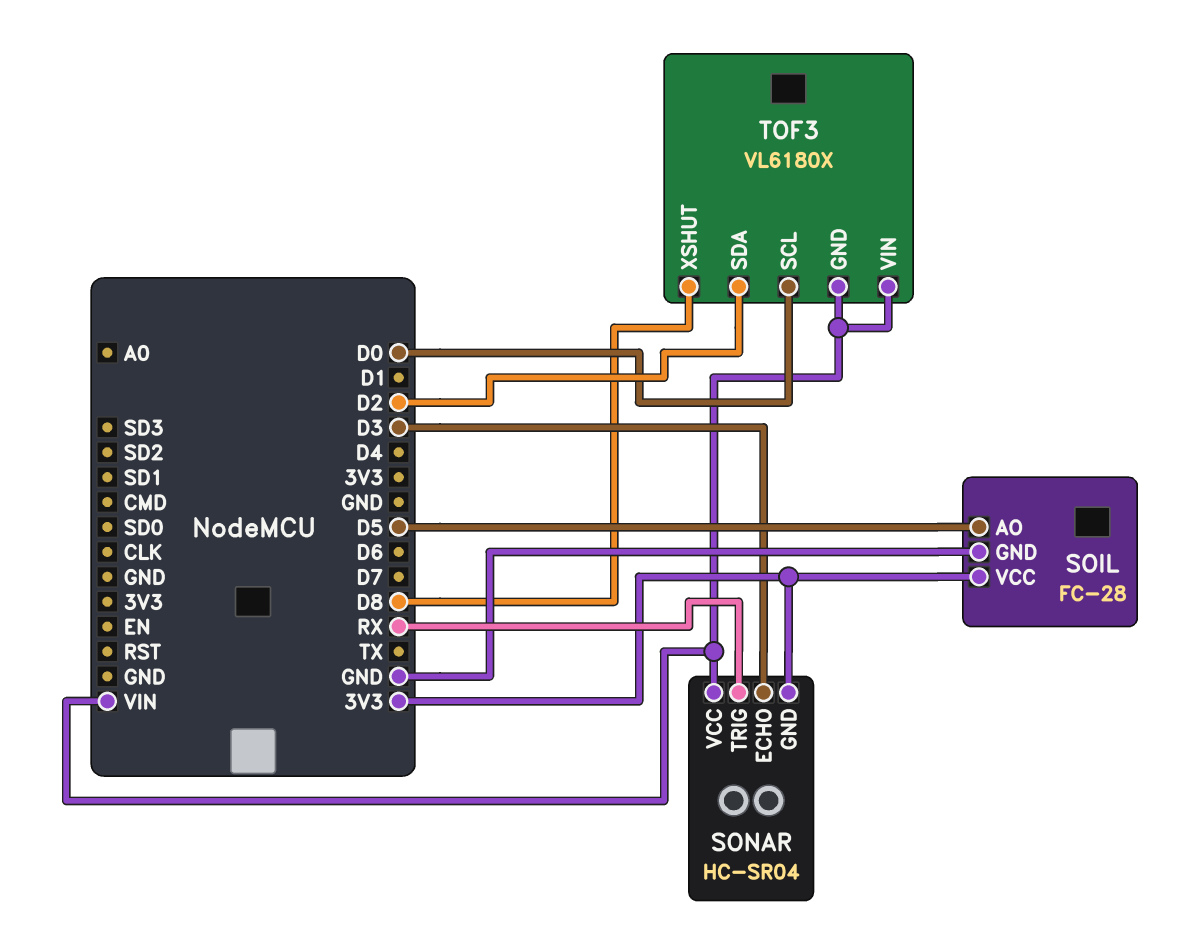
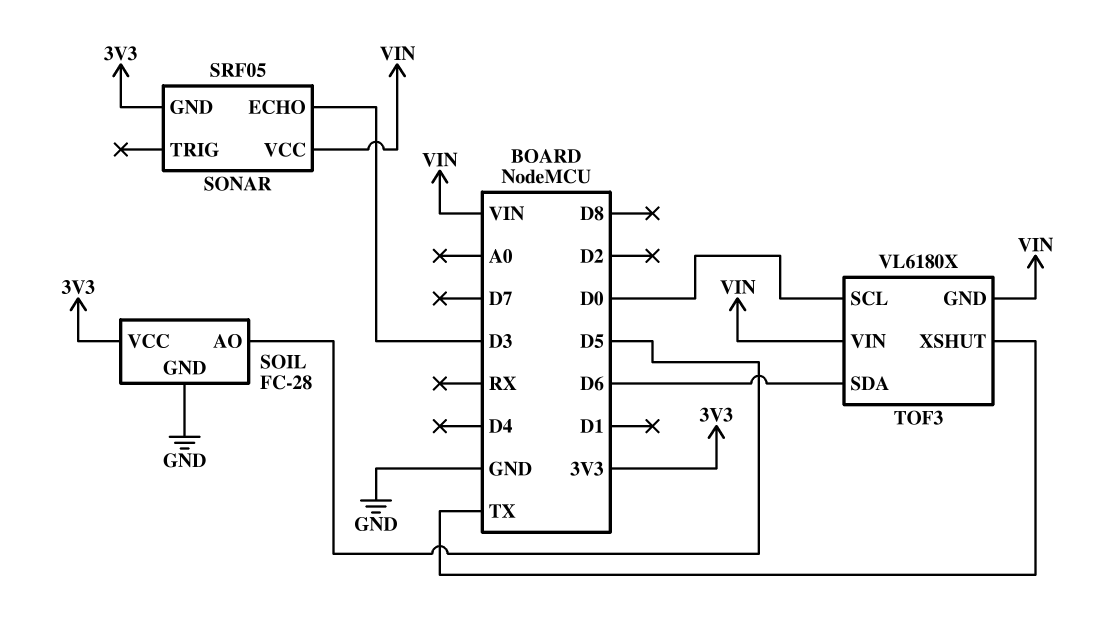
SONAR: HC-SR04 -> SRF05
SONAR pin TRIG: RX -> none
TOF3 pin SDA: D2 -> D6
TOF3 pin XSHUT: D8 -> TX

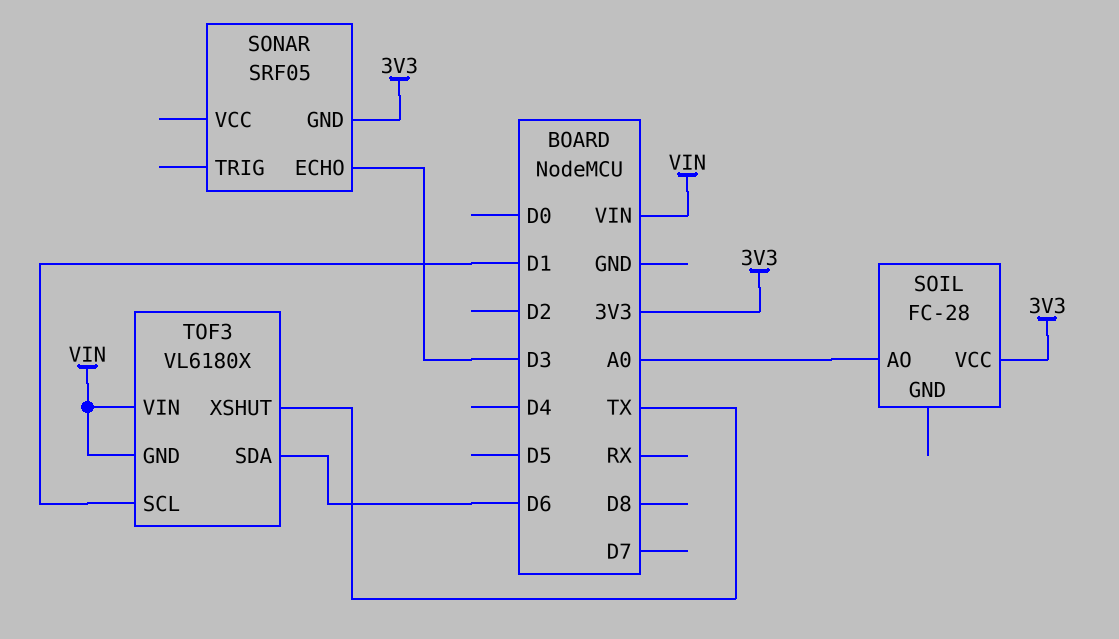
SOIL pin AO: D5 -> A0
SOIL pin GND: GND -> none
SONAR pin VCC: VIN -> none
TOF3 pin SCL: D0 -> D1

